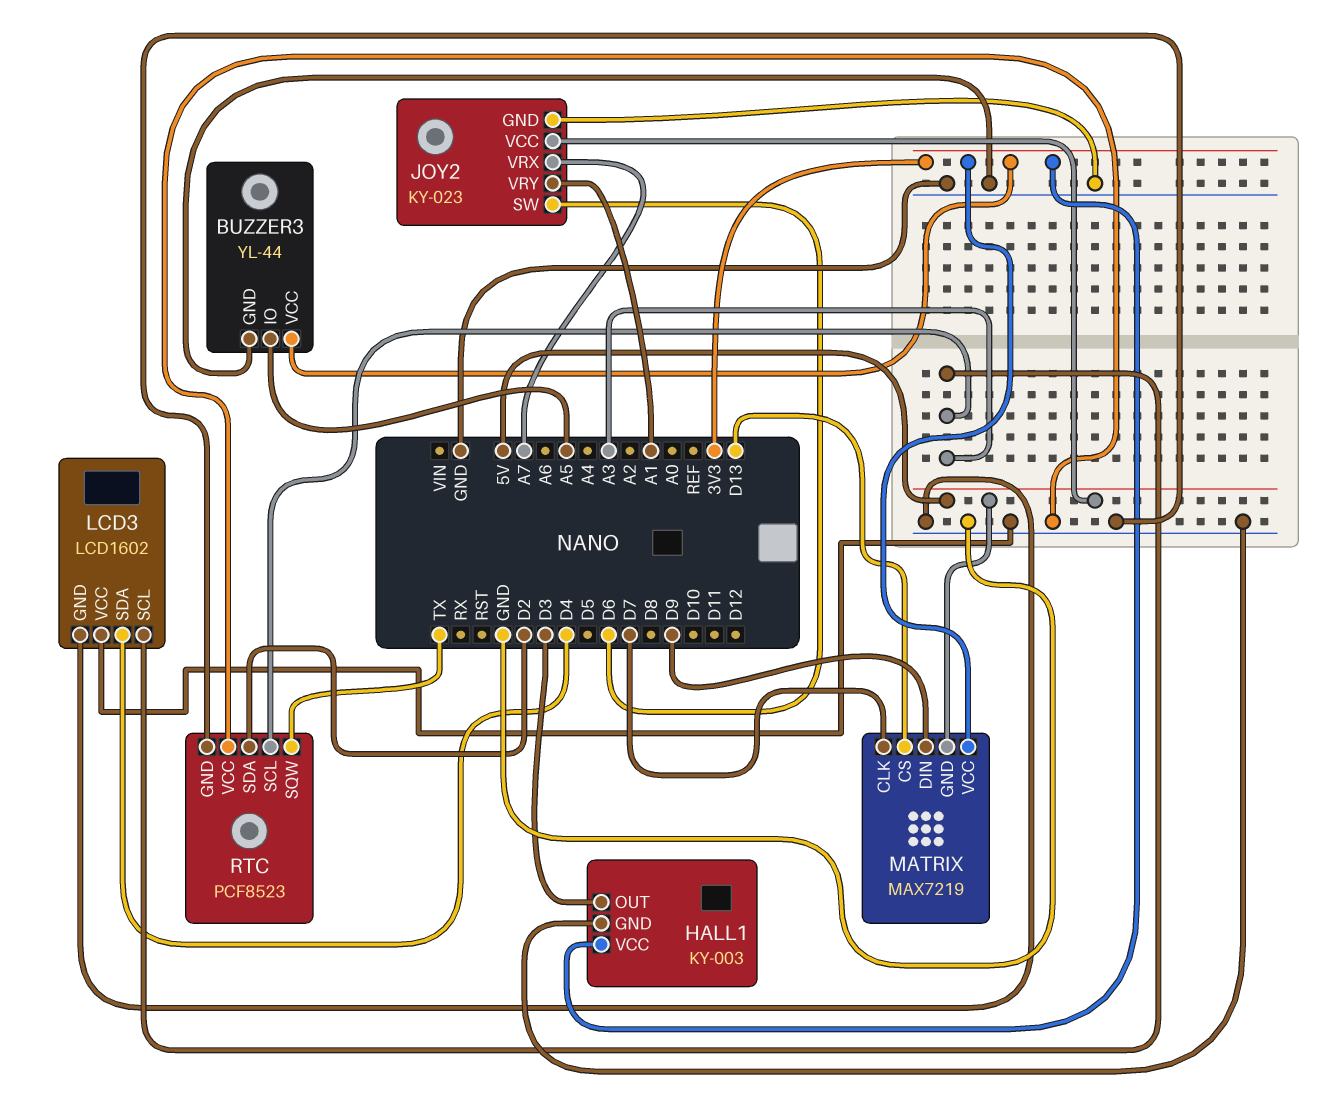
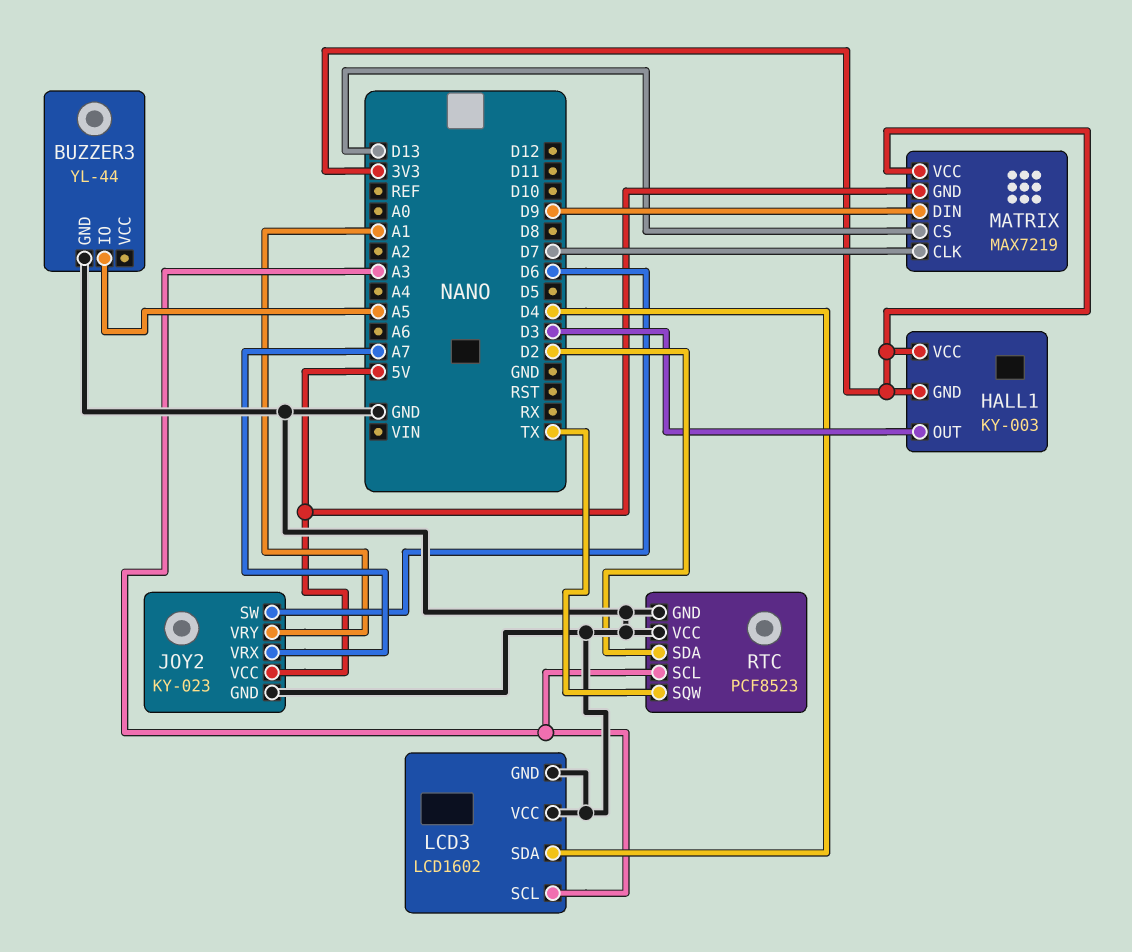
BUZZER3 pin VCC: 3V3 -> none
HALL1 pin GND: GND -> 3V3

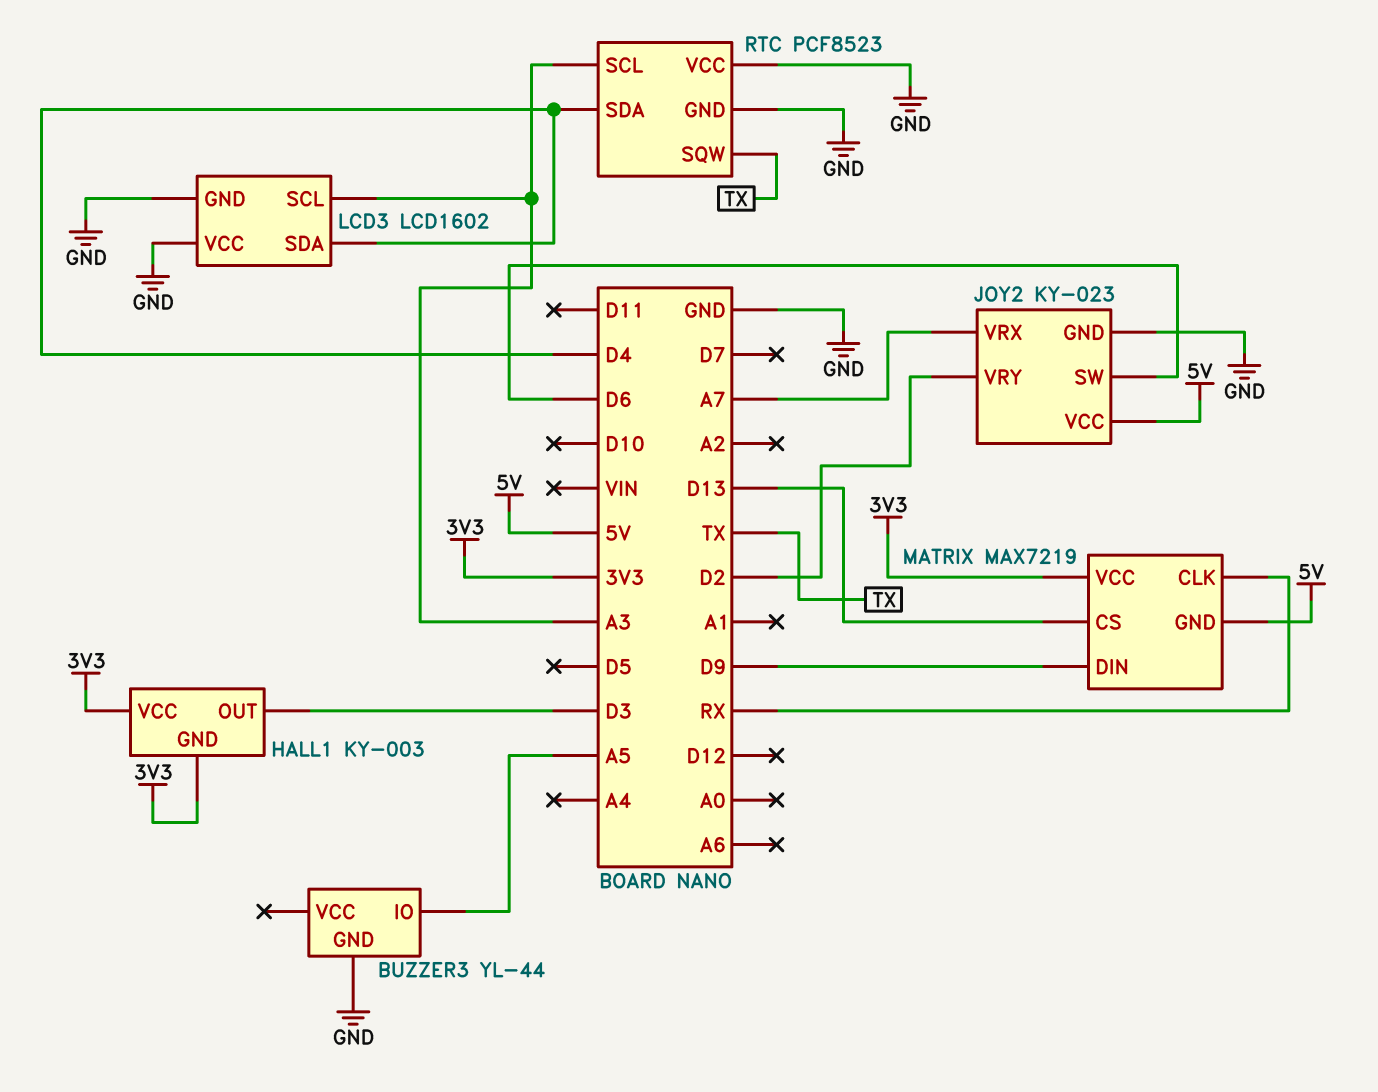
JOY2 pin VRY: A1 -> D2
MATRIX pin CLK: D7 -> RX
RTC pin SDA: D2 -> D4

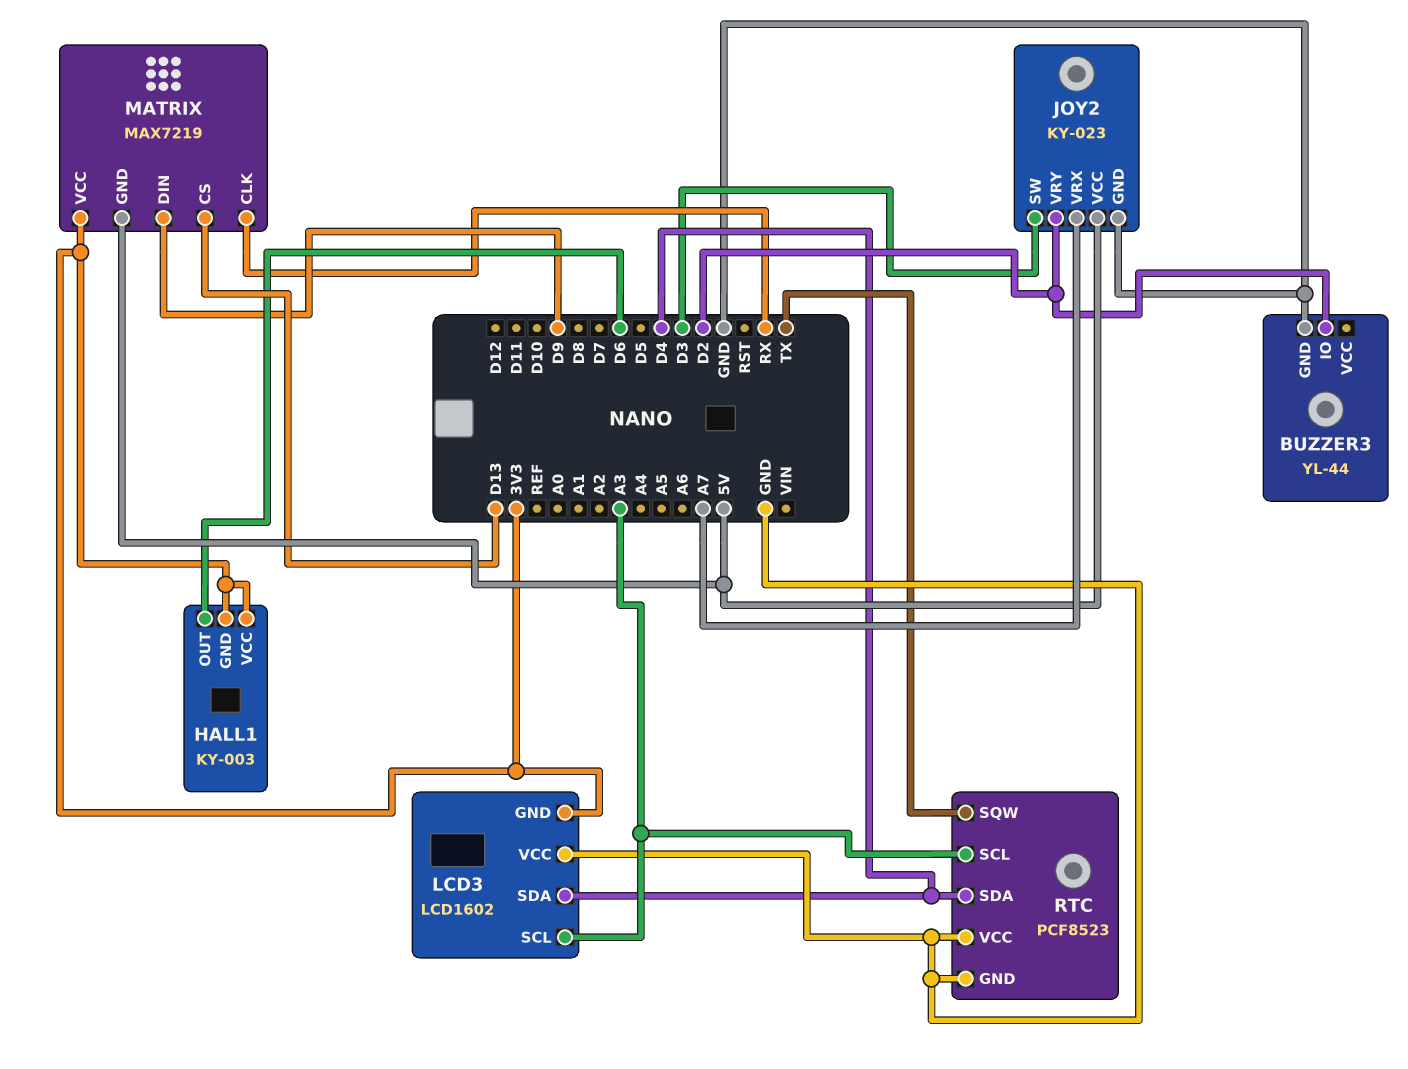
BUZZER3 pin IO: A5 -> D2
HALL1 pin OUT: D3 -> D6
JOY2 pin SW: D6 -> D3
LCD3 pin GND: GND -> 3V3

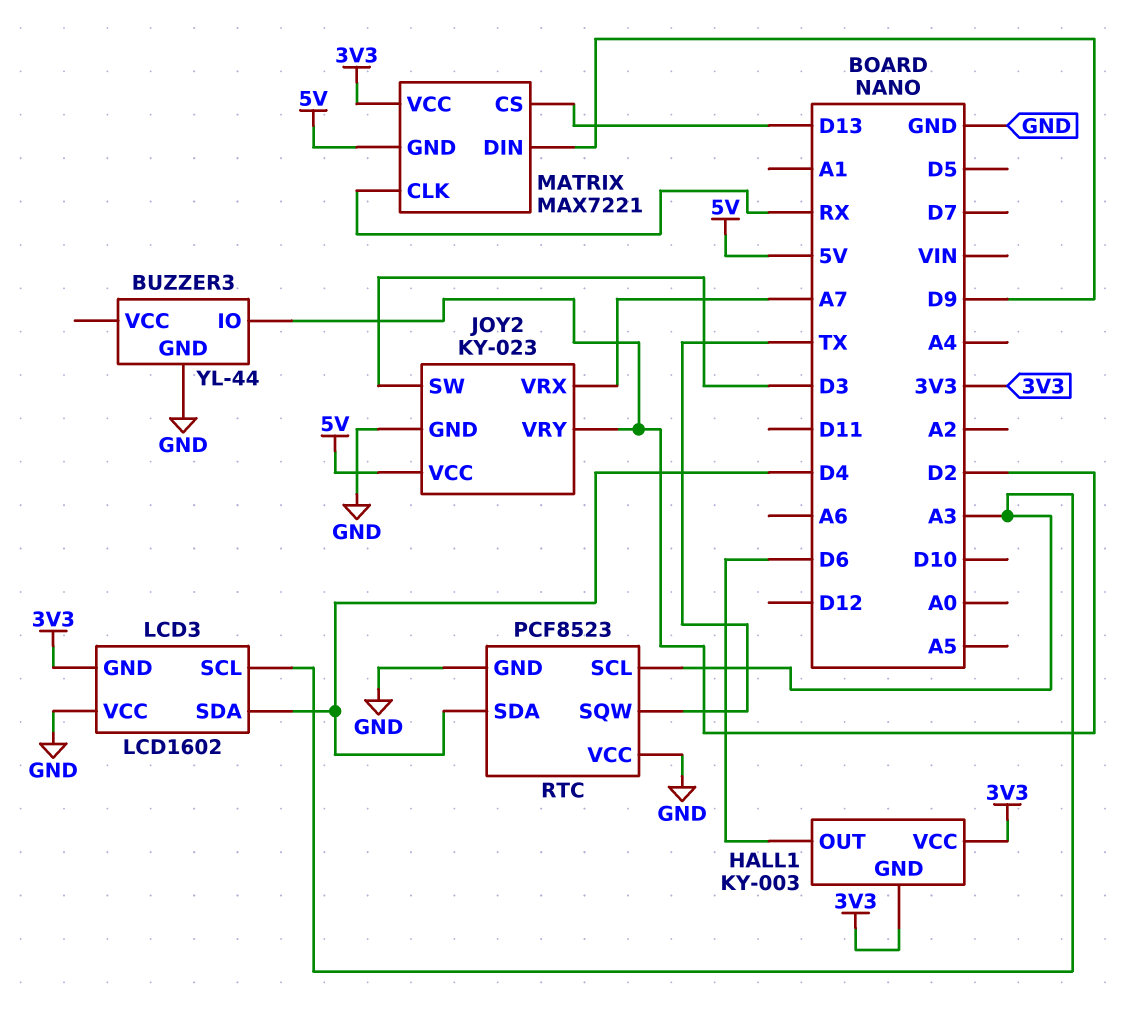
MATRIX: MAX7219 -> MAX7221

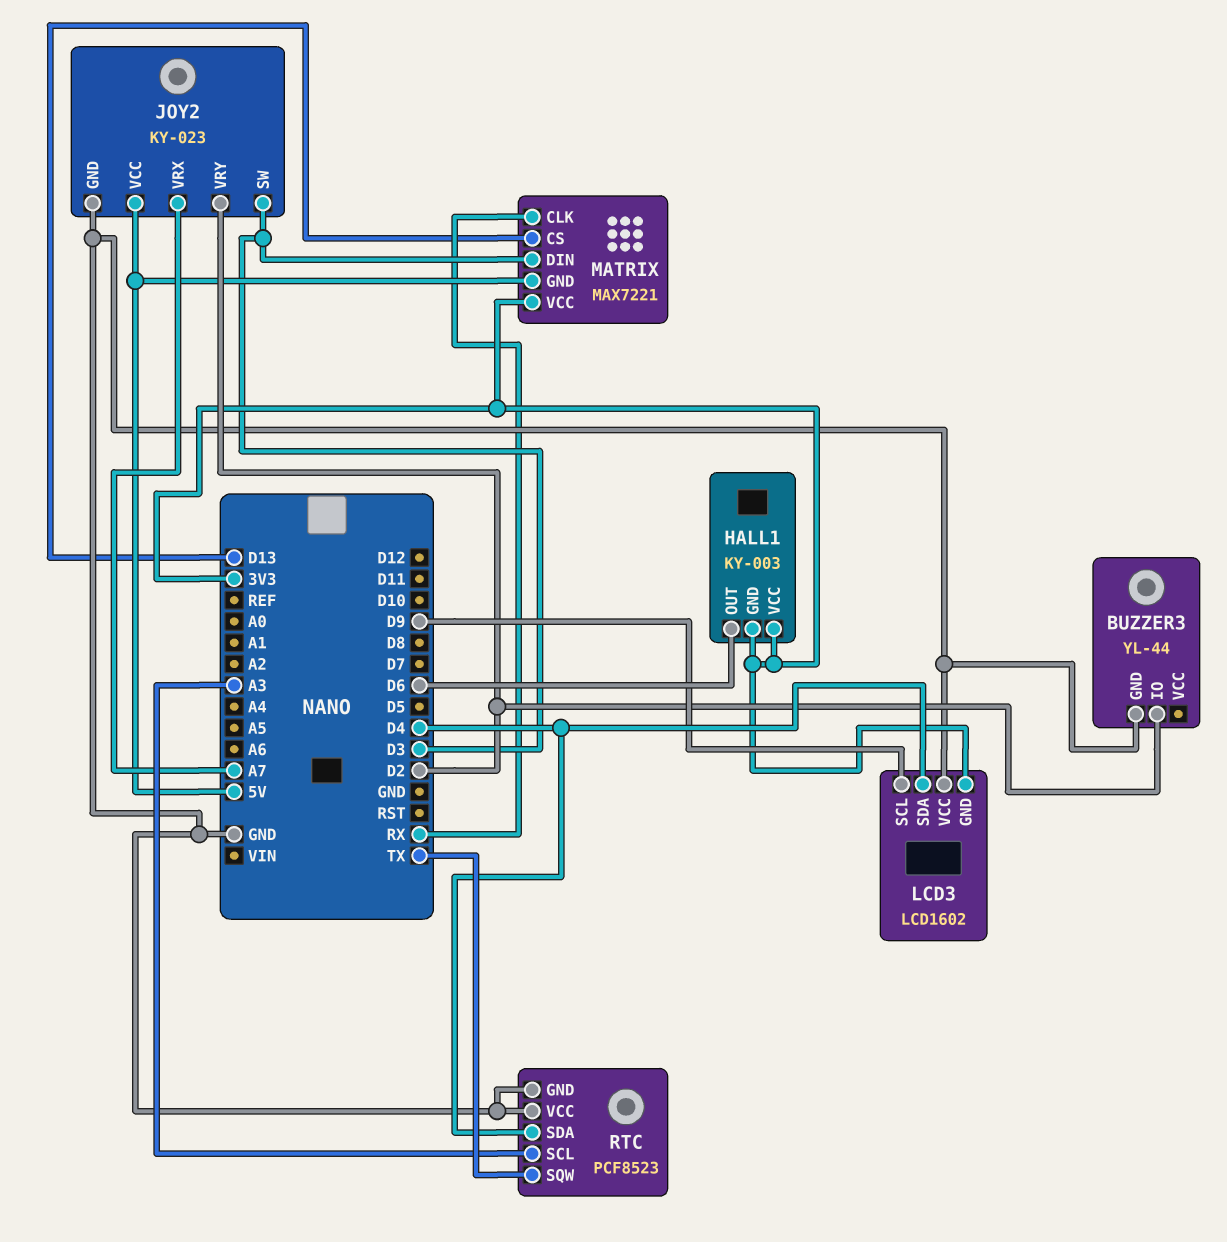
LCD3 pin SCL: A3 -> D9
MATRIX pin DIN: D9 -> D3

